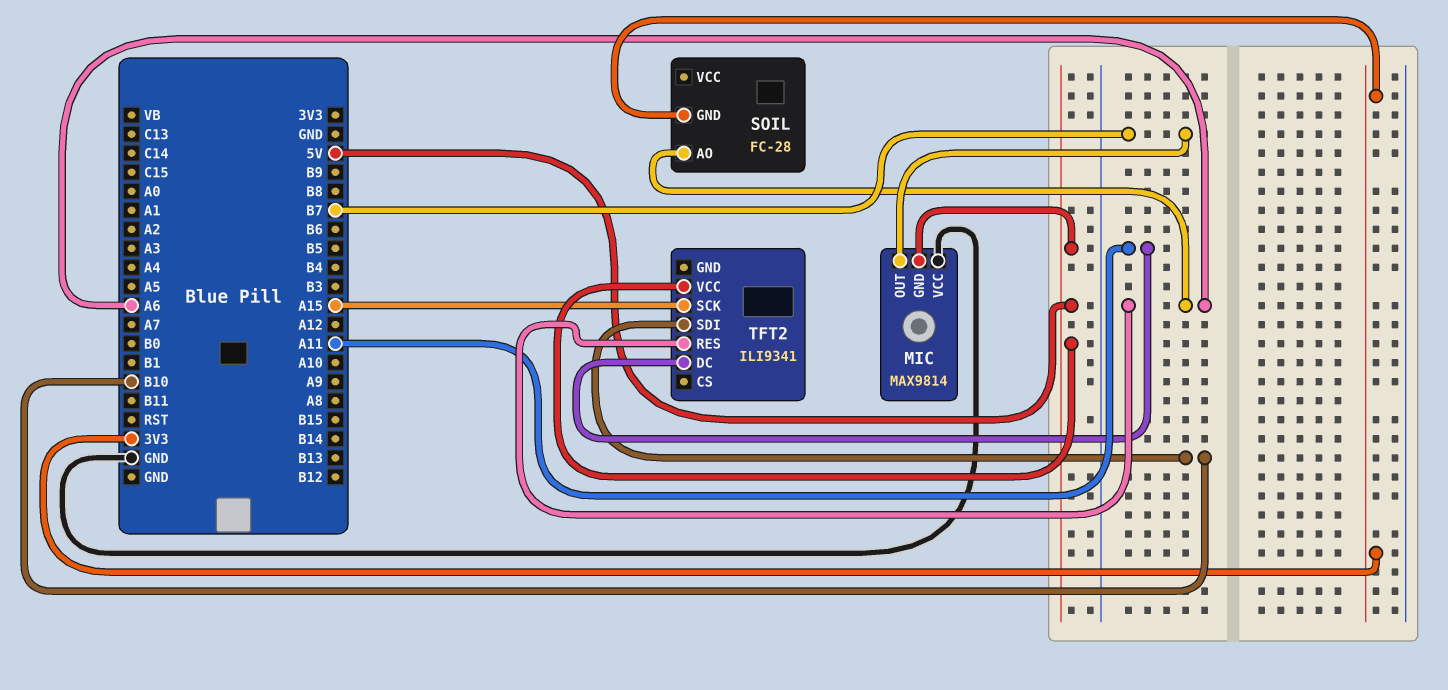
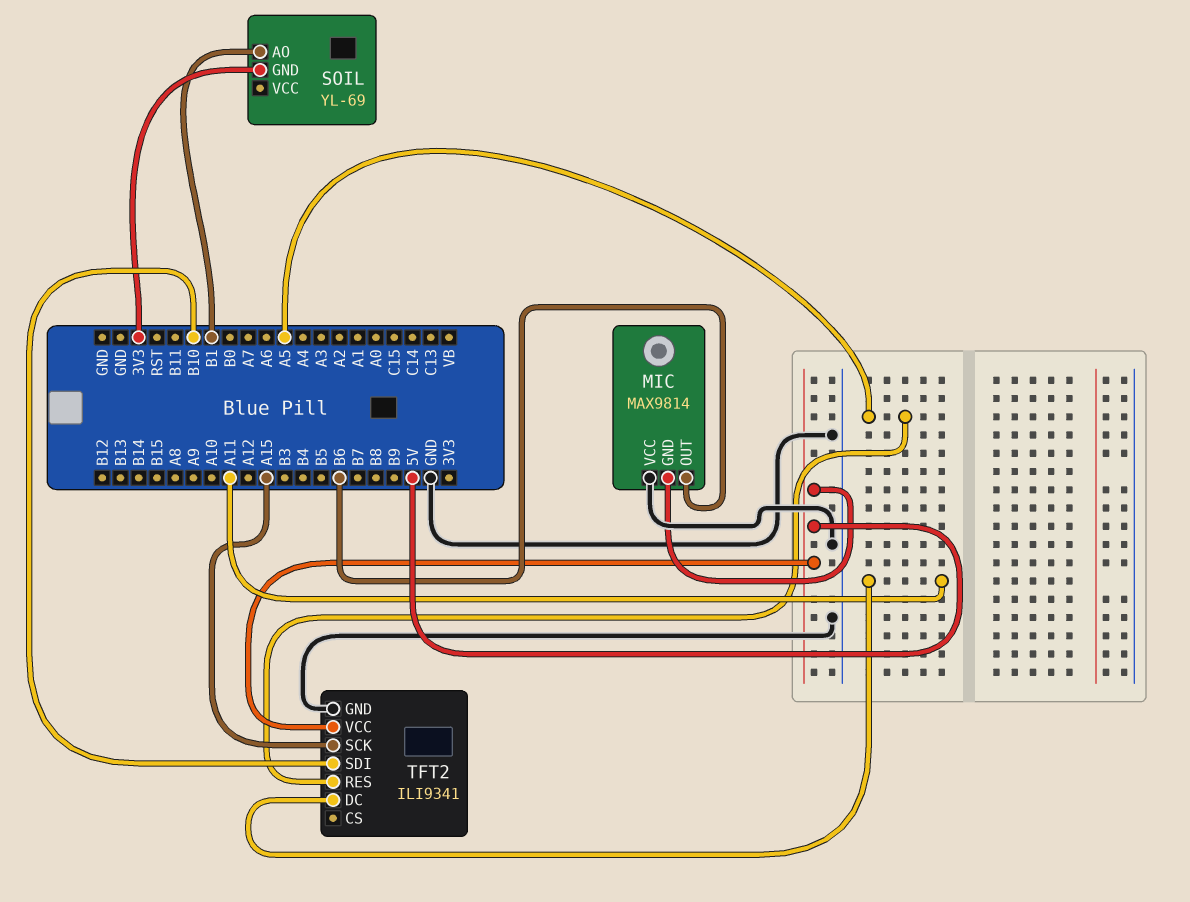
MIC pin OUT: B7 -> B6
SOIL: FC-28 -> YL-69
SOIL pin AO: A6 -> B1
TFT2 pin GND: none -> GND
TFT2 pin RES: A6 -> A5

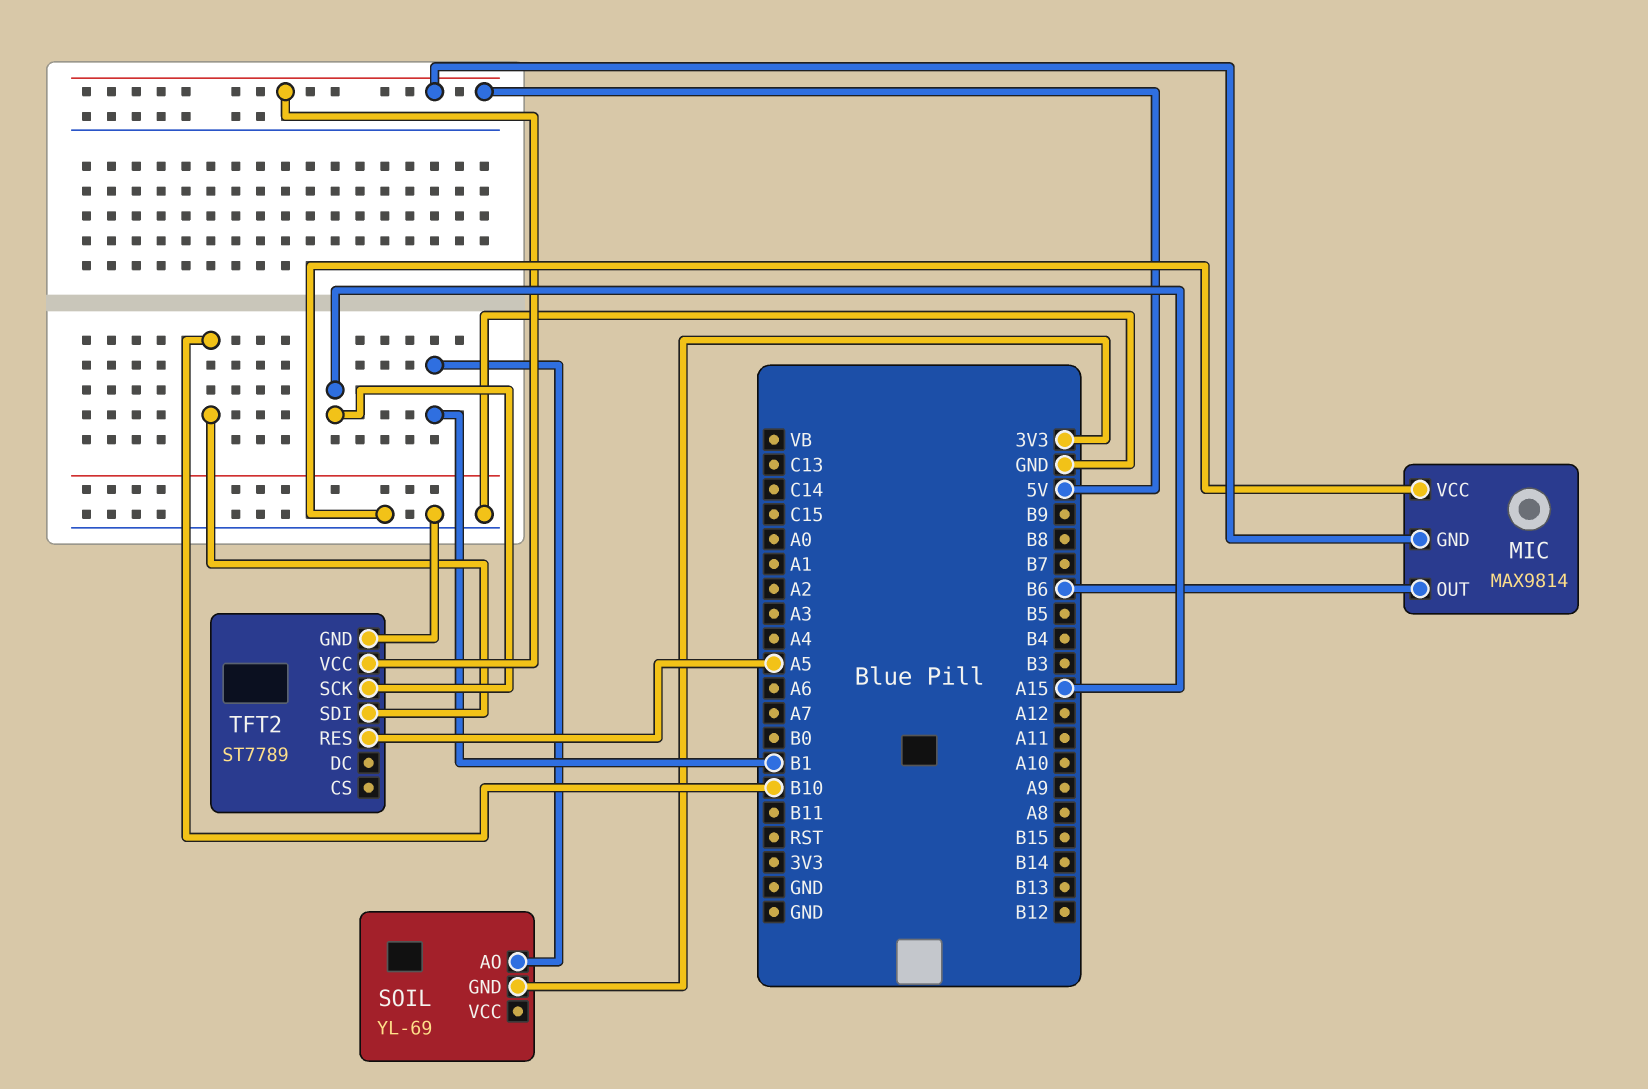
TFT2: ILI9341 -> ST7789
TFT2 pin DC: A11 -> none

